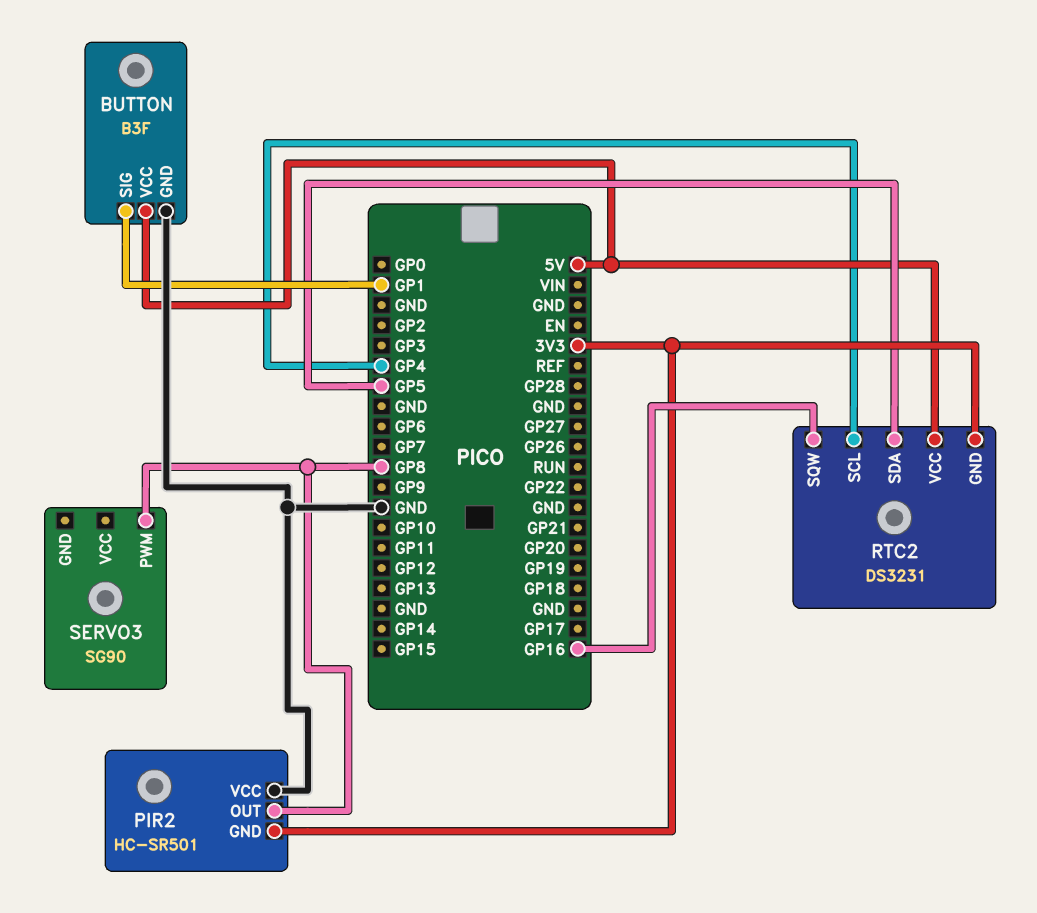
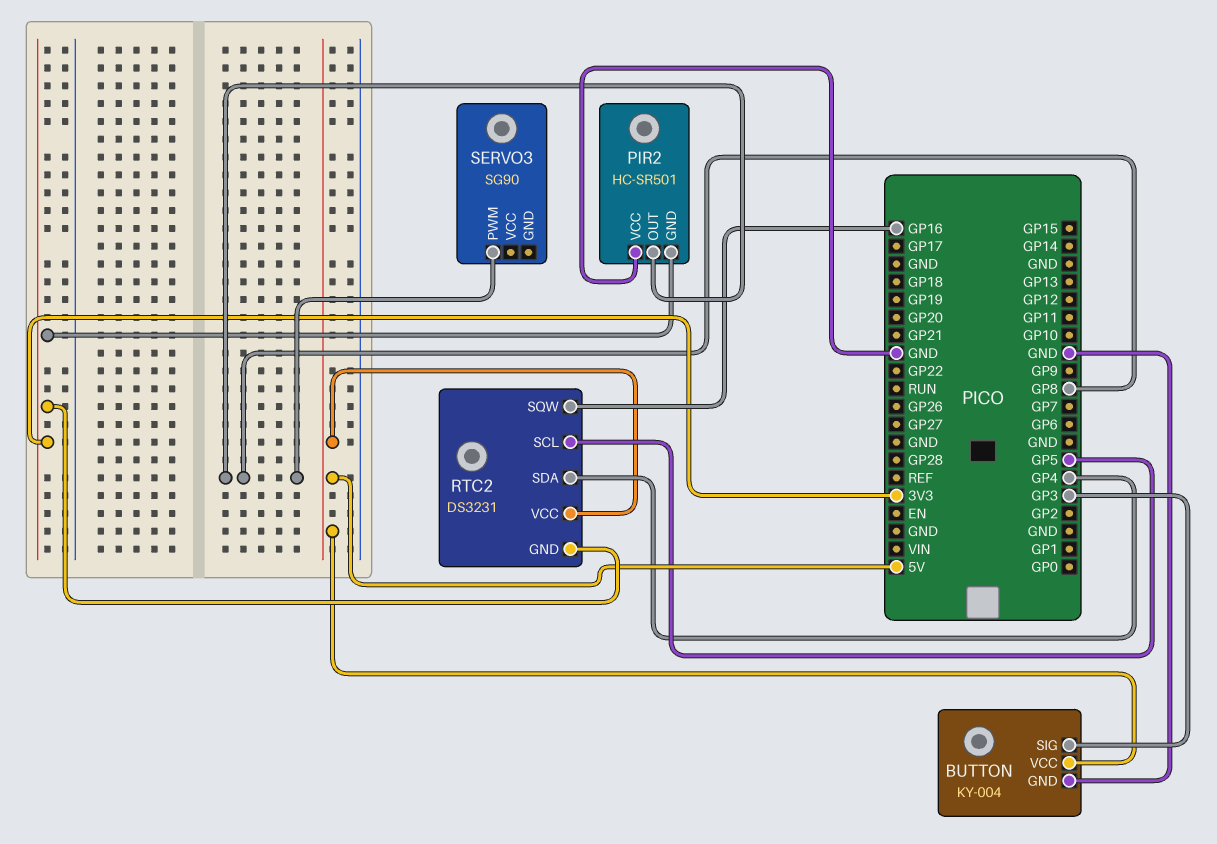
BUTTON: B3F -> KY-004
BUTTON pin SIG: GP1 -> GP3
RTC2 pin SCL: GP4 -> GP5
RTC2 pin SDA: GP5 -> GP4

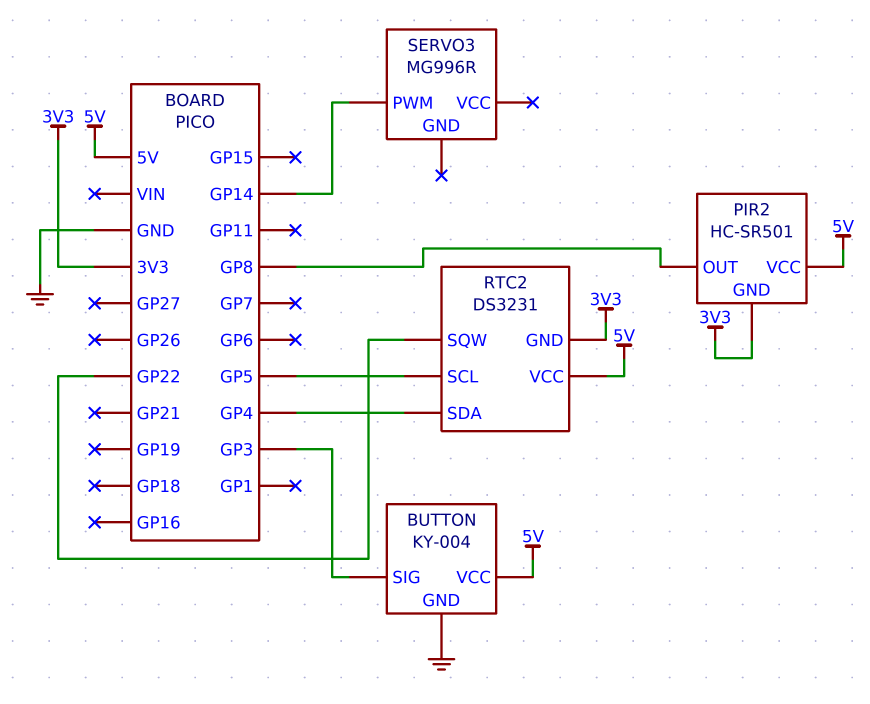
PIR2 pin VCC: GND -> 5V
RTC2 pin SQW: GP16 -> GP22
SERVO3: SG90 -> MG996R
SERVO3 pin PWM: GP8 -> GP14

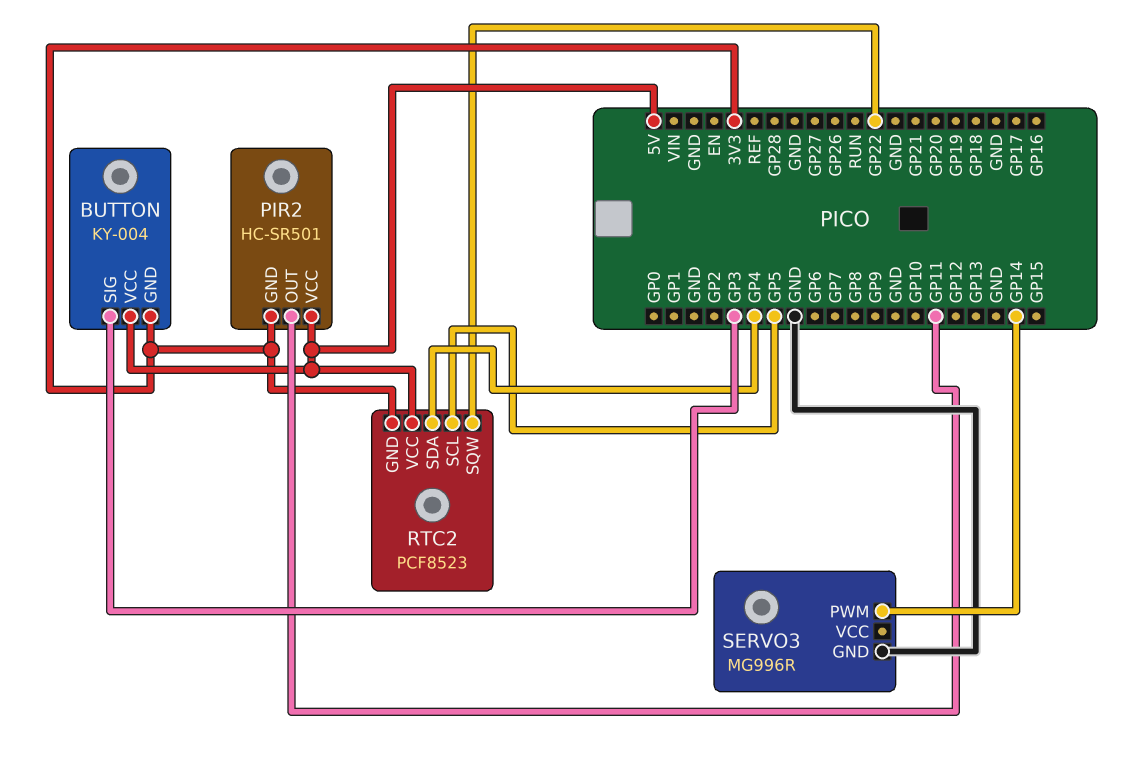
BUTTON pin GND: GND -> 3V3
PIR2 pin OUT: GP8 -> GP11
RTC2: DS3231 -> PCF8523
SERVO3 pin GND: none -> GND

